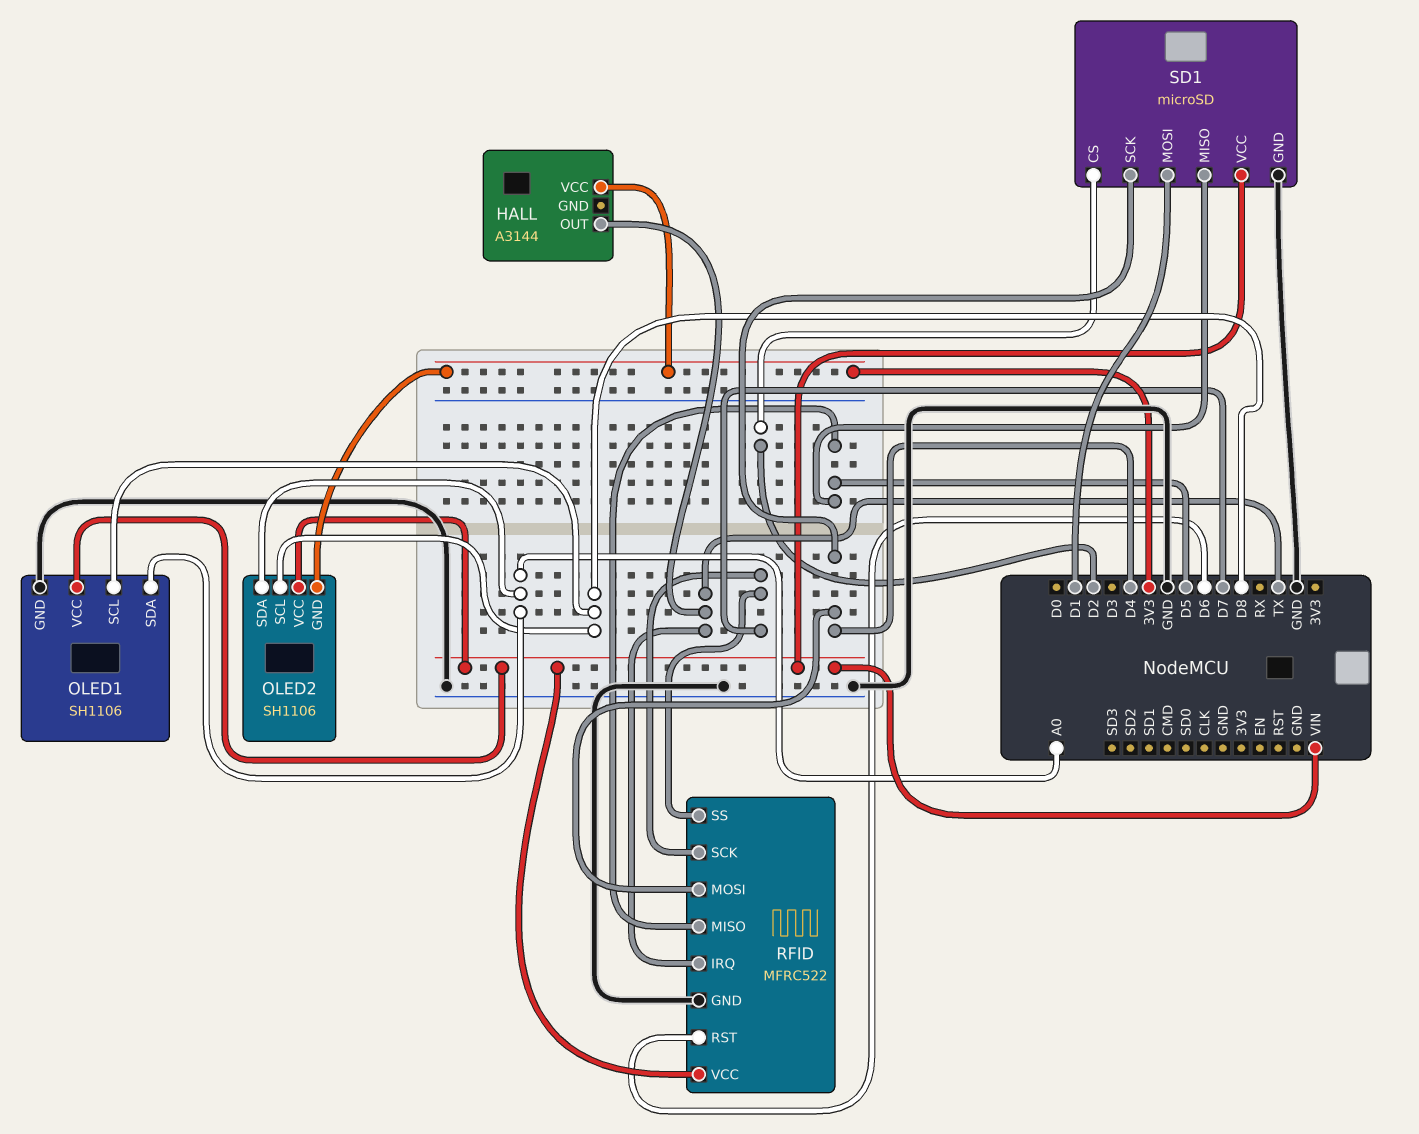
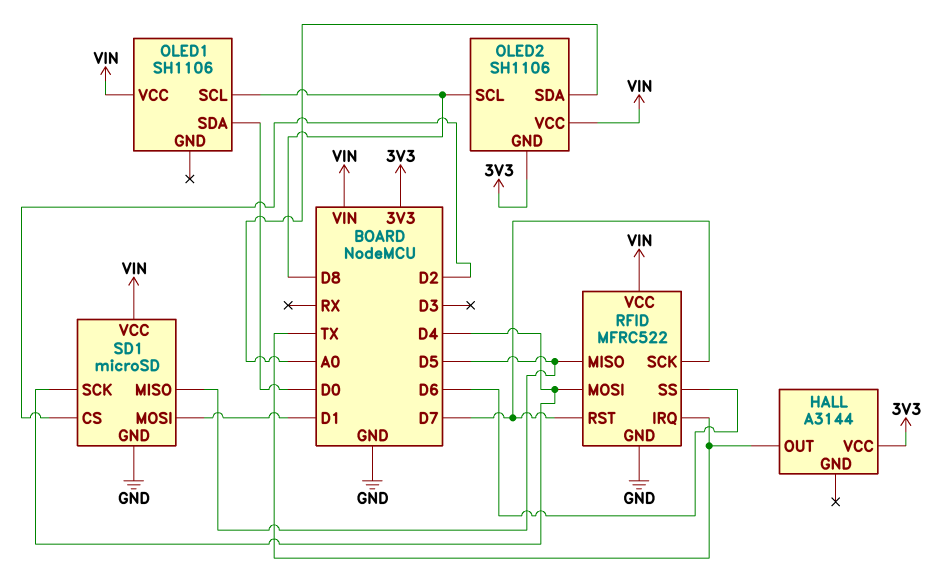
OLED1 pin GND: GND -> none
OLED1 pin SDA: A0 -> D0
RFID pin RST: D6 -> D7
RFID pin SS: D7 -> D6

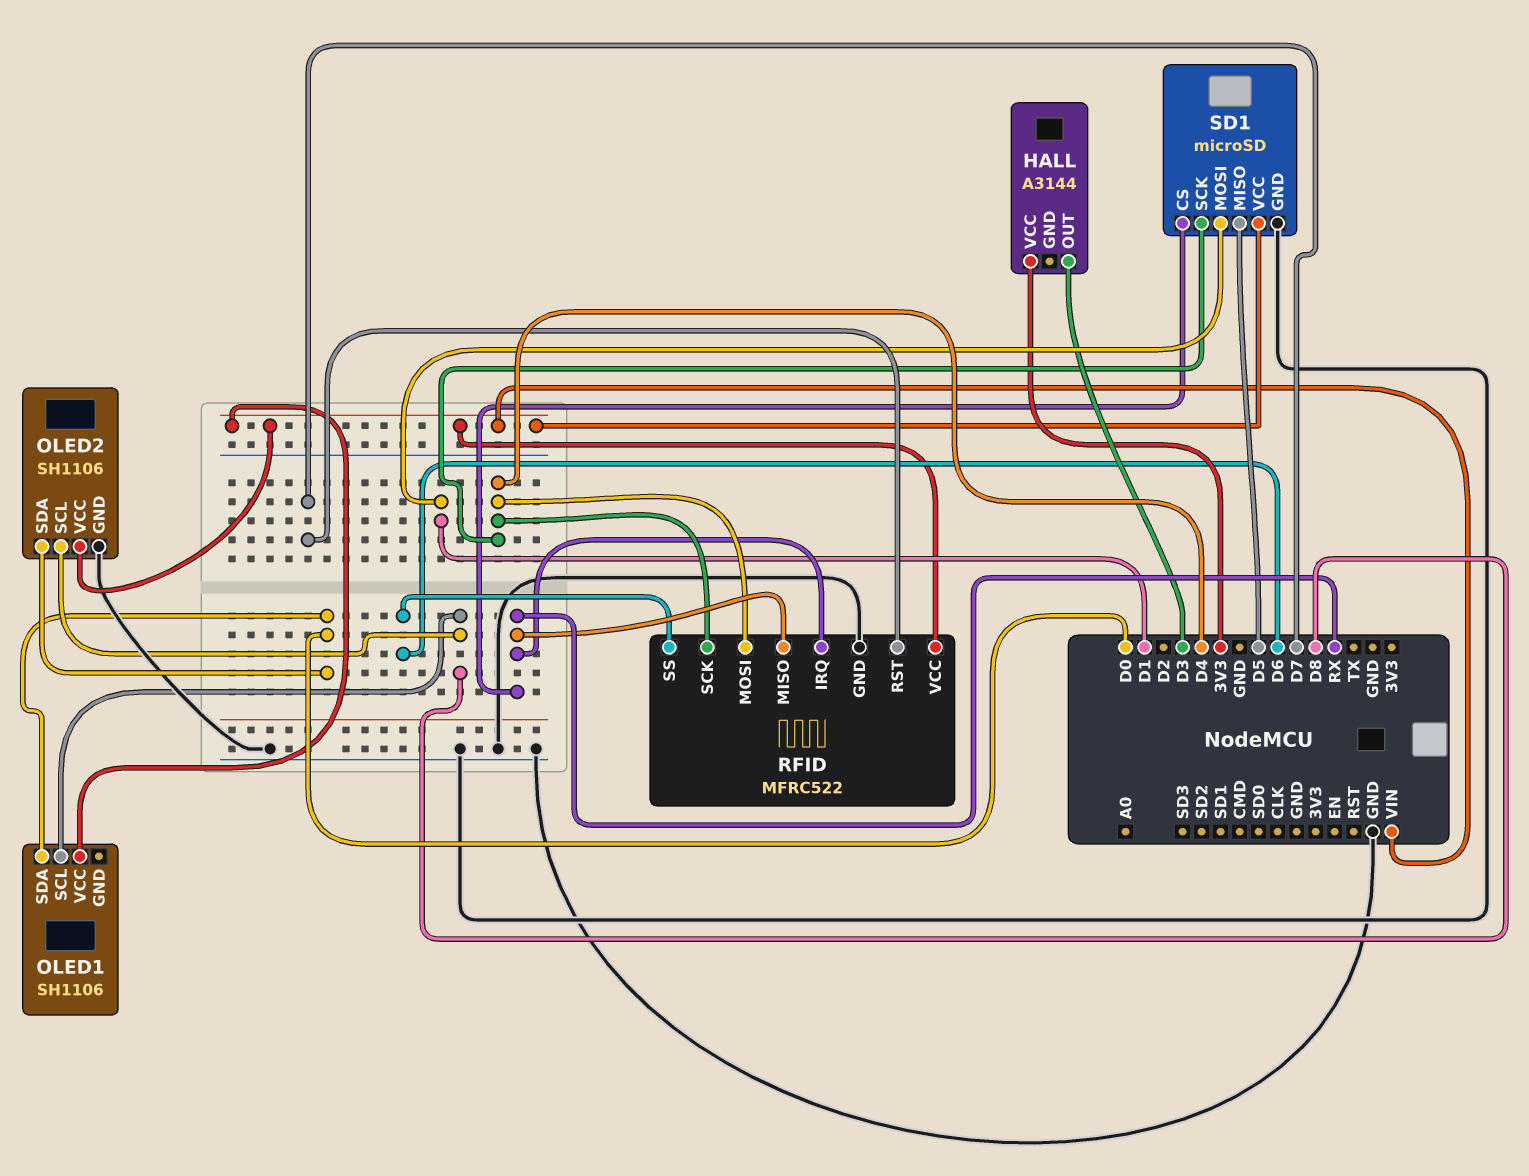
HALL pin OUT: TX -> D3
OLED2 pin GND: 3V3 -> GND
OLED2 pin SDA: A0 -> D0
RFID pin IRQ: TX -> RX
RFID pin MISO: D5 -> RX
RFID pin SCK: D7 -> D4
SD1 pin CS: D2 -> RX

